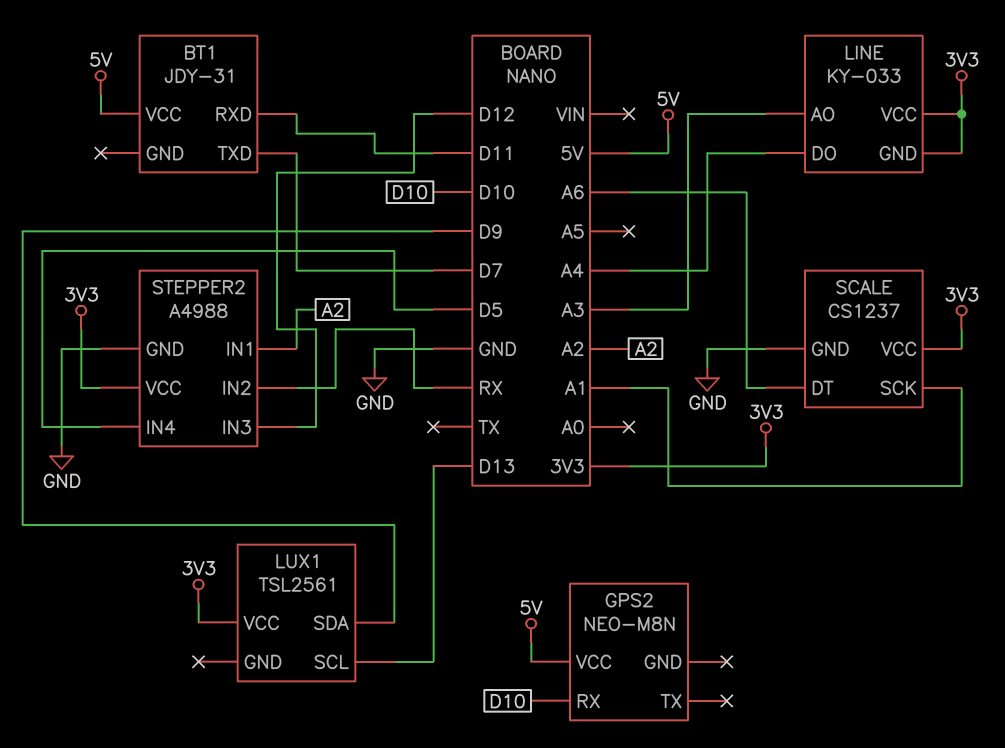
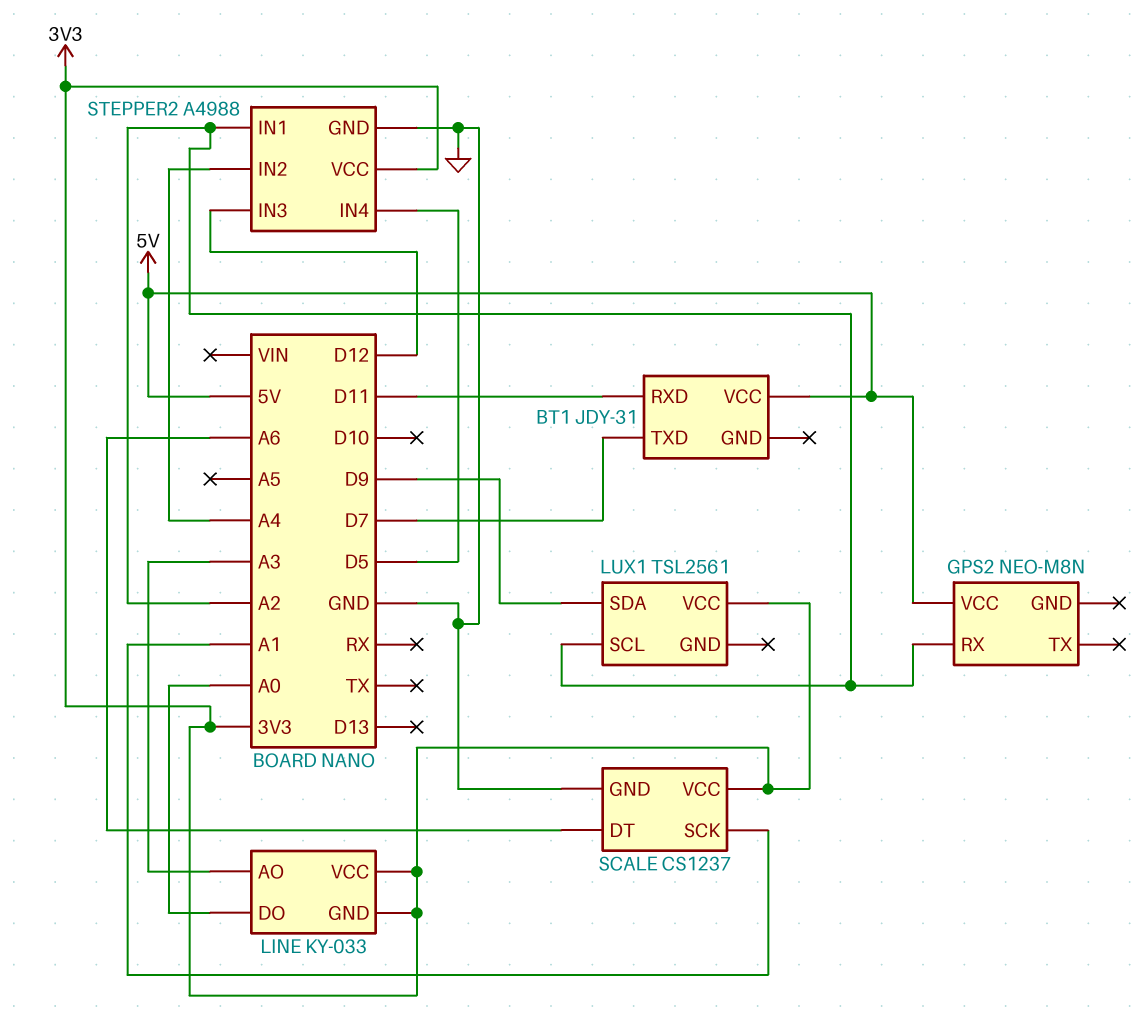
GPS2 pin RX: D10 -> A2
LINE pin DO: A4 -> A0
LUX1 pin SCL: D13 -> A2
STEPPER2 pin IN2: RX -> A4

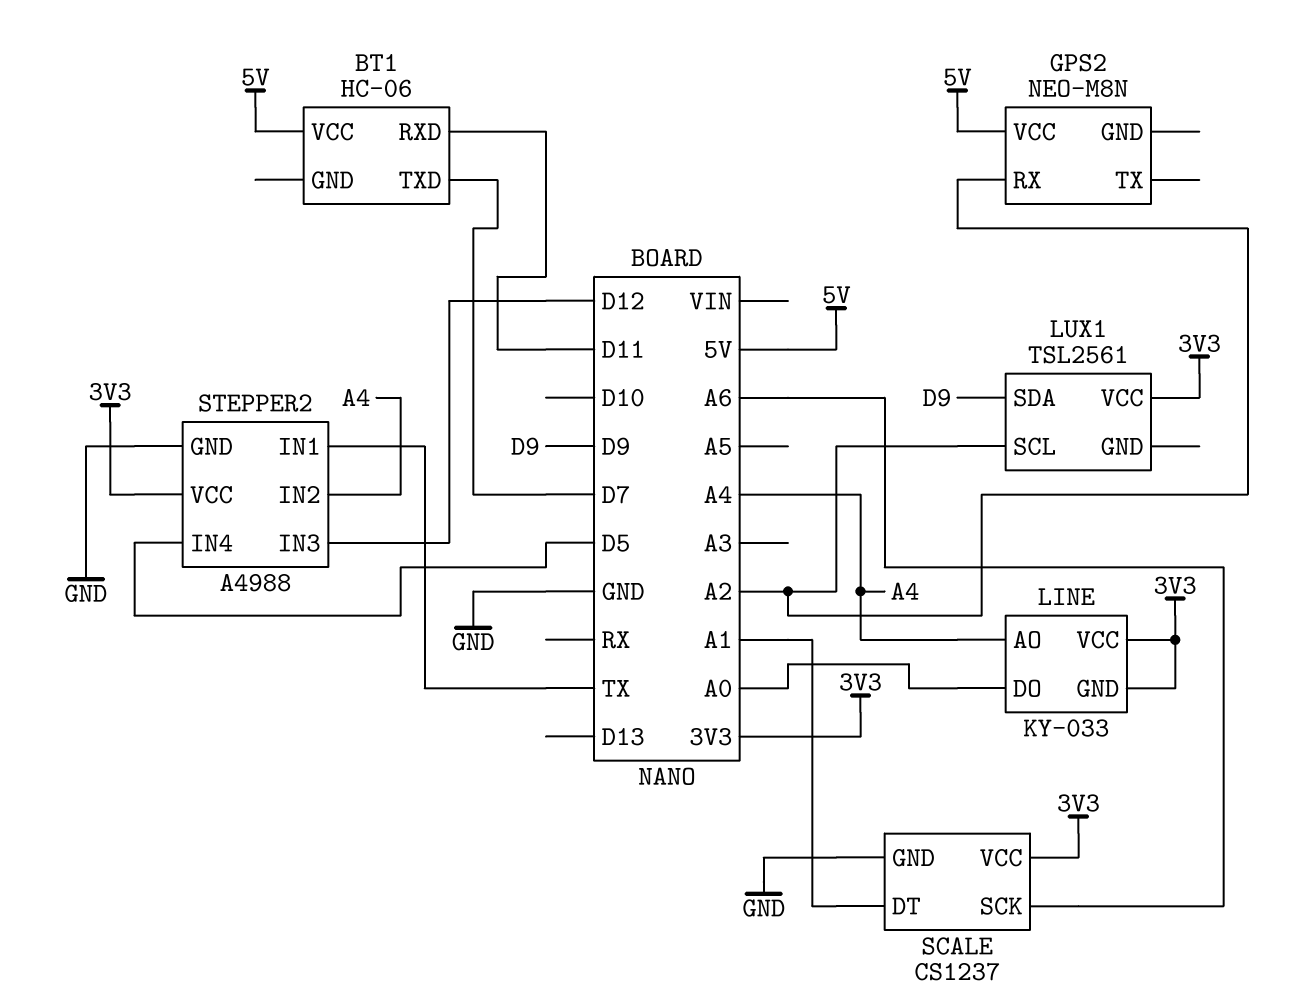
BT1: JDY-31 -> HC-06
LINE pin AO: A3 -> A4
SCALE pin DT: A6 -> A1
SCALE pin SCK: A1 -> A6
STEPPER2 pin IN1: A2 -> TX

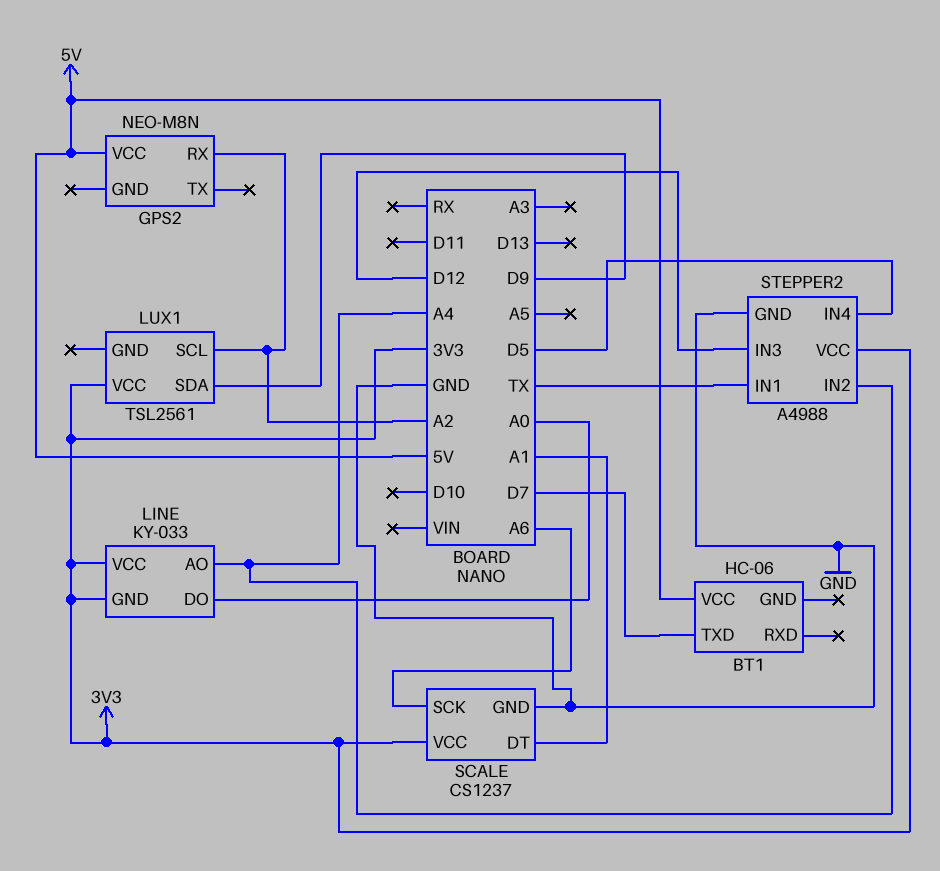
BT1 pin RXD: D11 -> none

